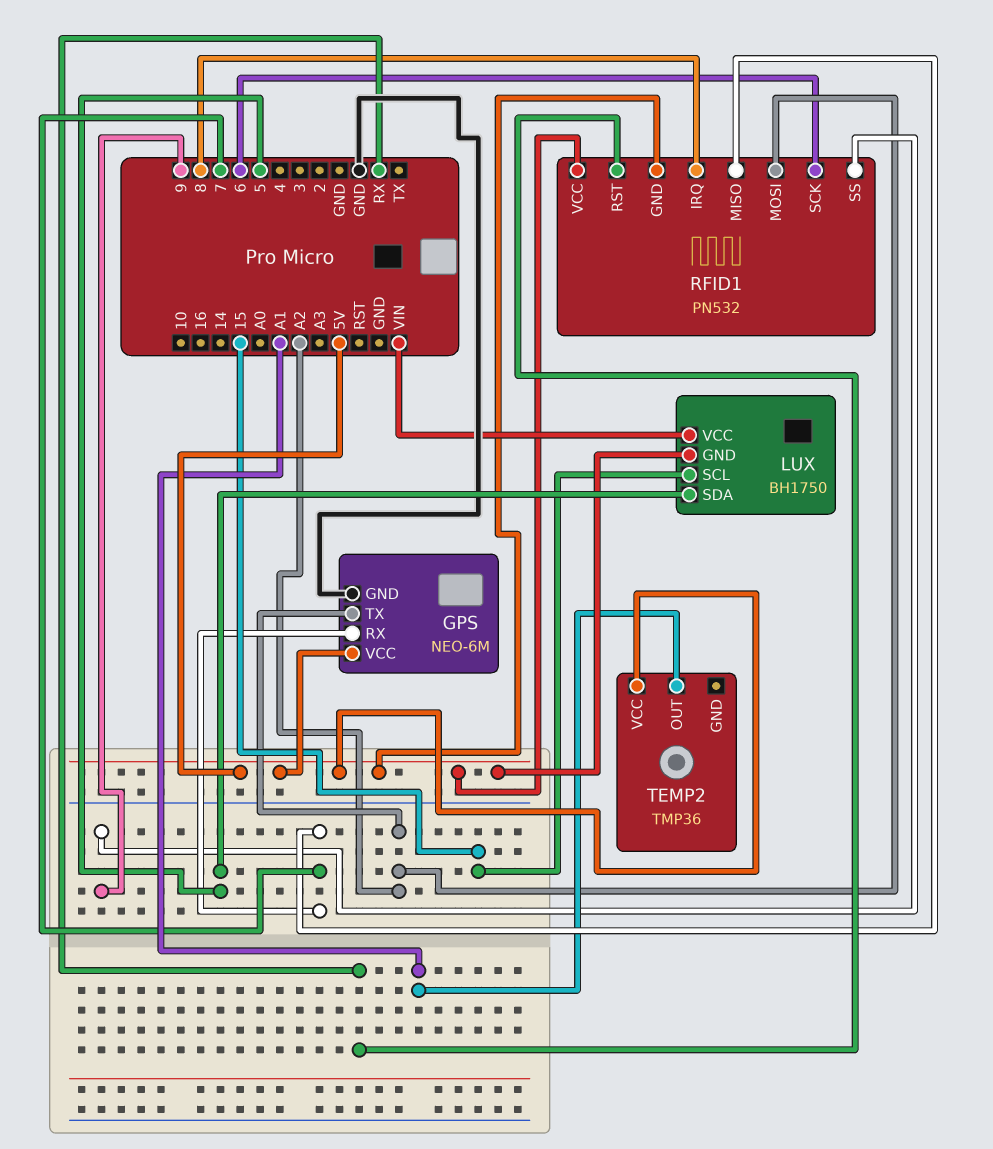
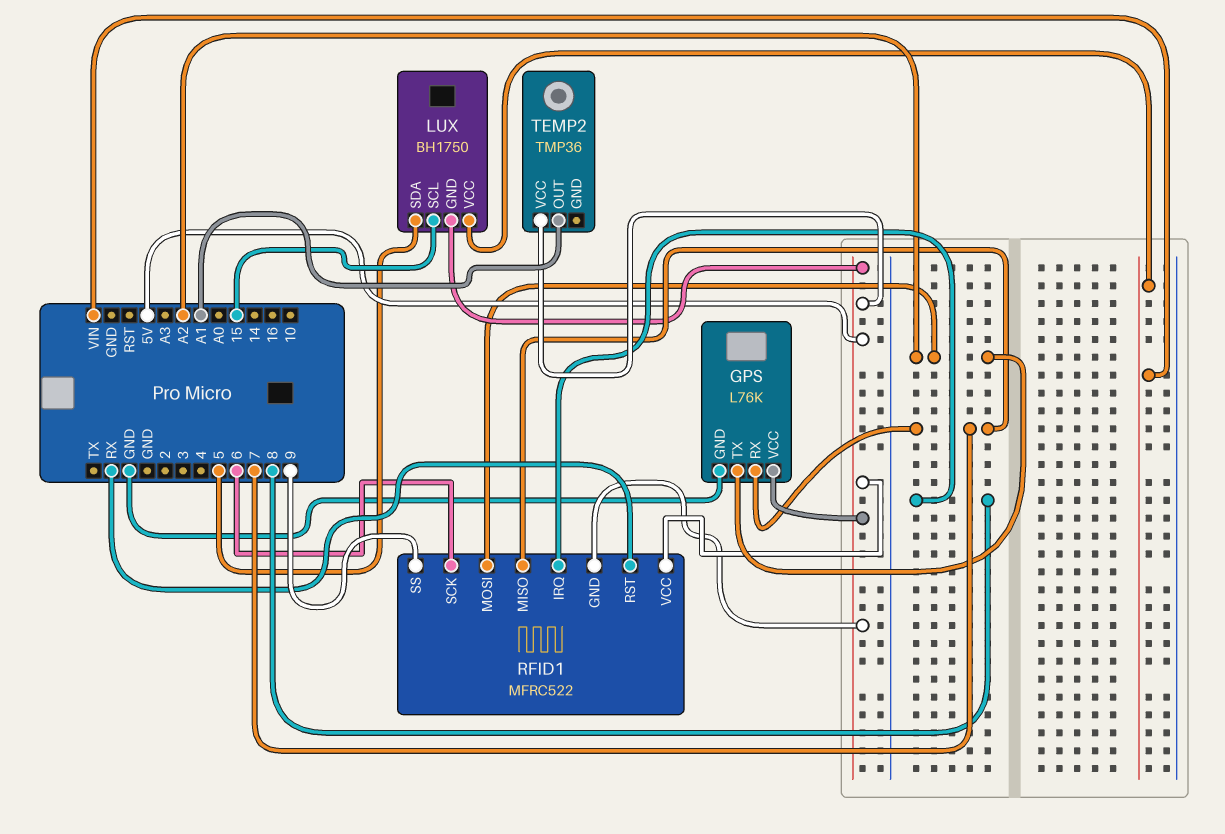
GPS: NEO-6M -> L76K
RFID1: PN532 -> MFRC522

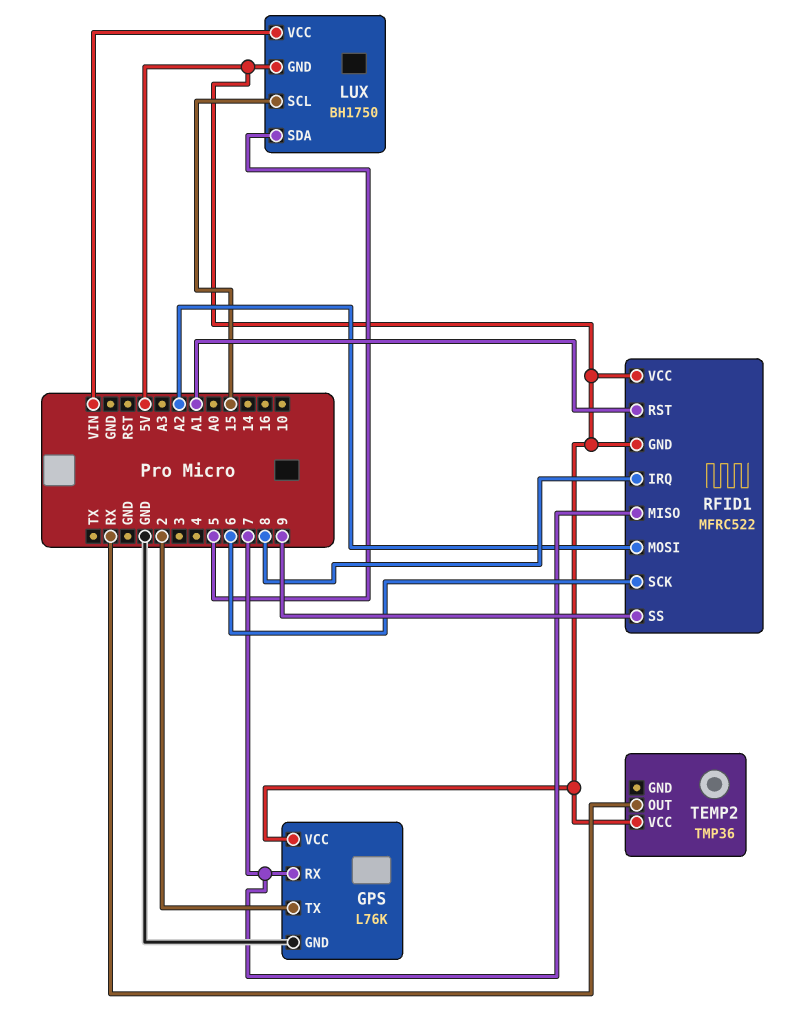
GPS pin TX: A2 -> 2
RFID1 pin RST: RX -> A1
TEMP2 pin OUT: A1 -> RX

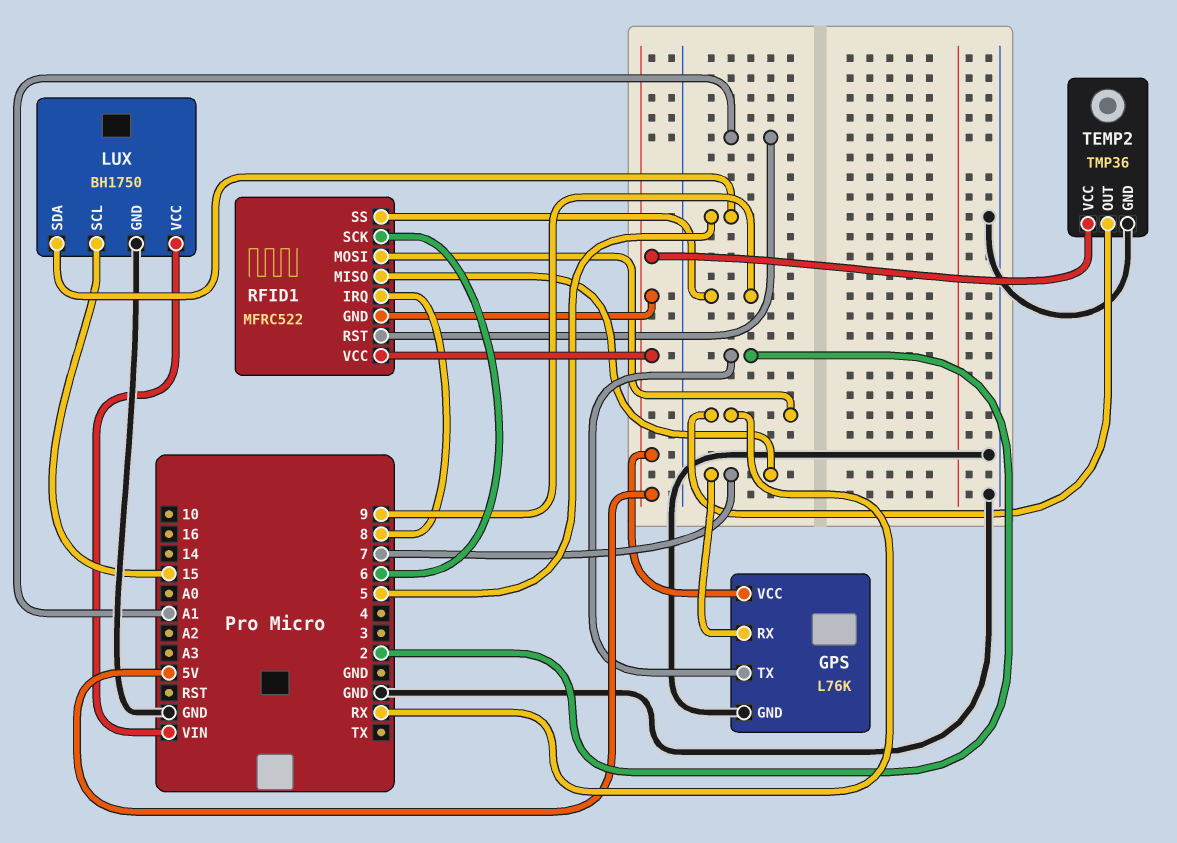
LUX pin GND: 5V -> GND
RFID1 pin MOSI: A2 -> RX
TEMP2 pin GND: none -> GND

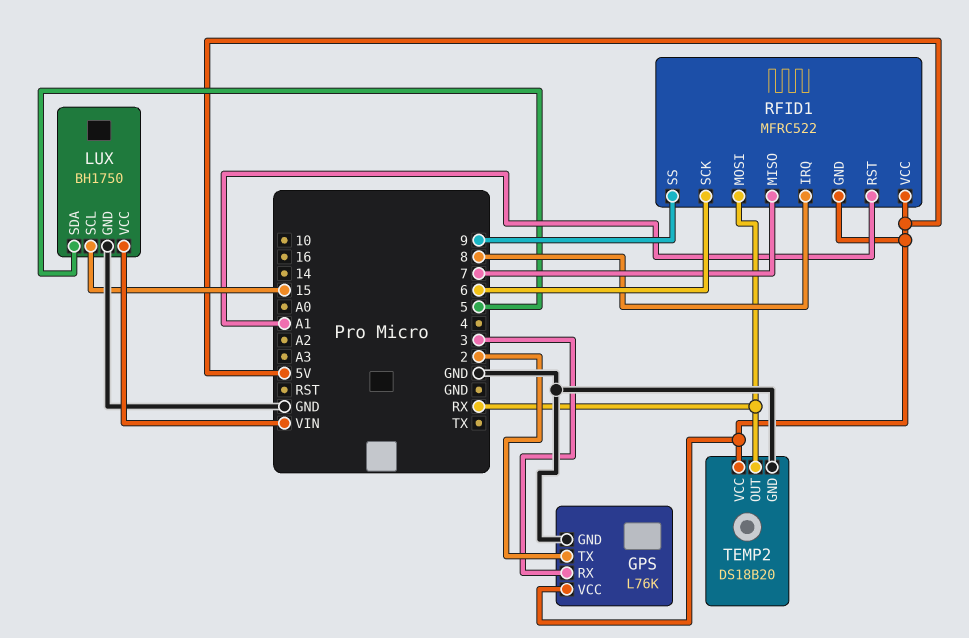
GPS pin RX: 7 -> 3
TEMP2: TMP36 -> DS18B20

